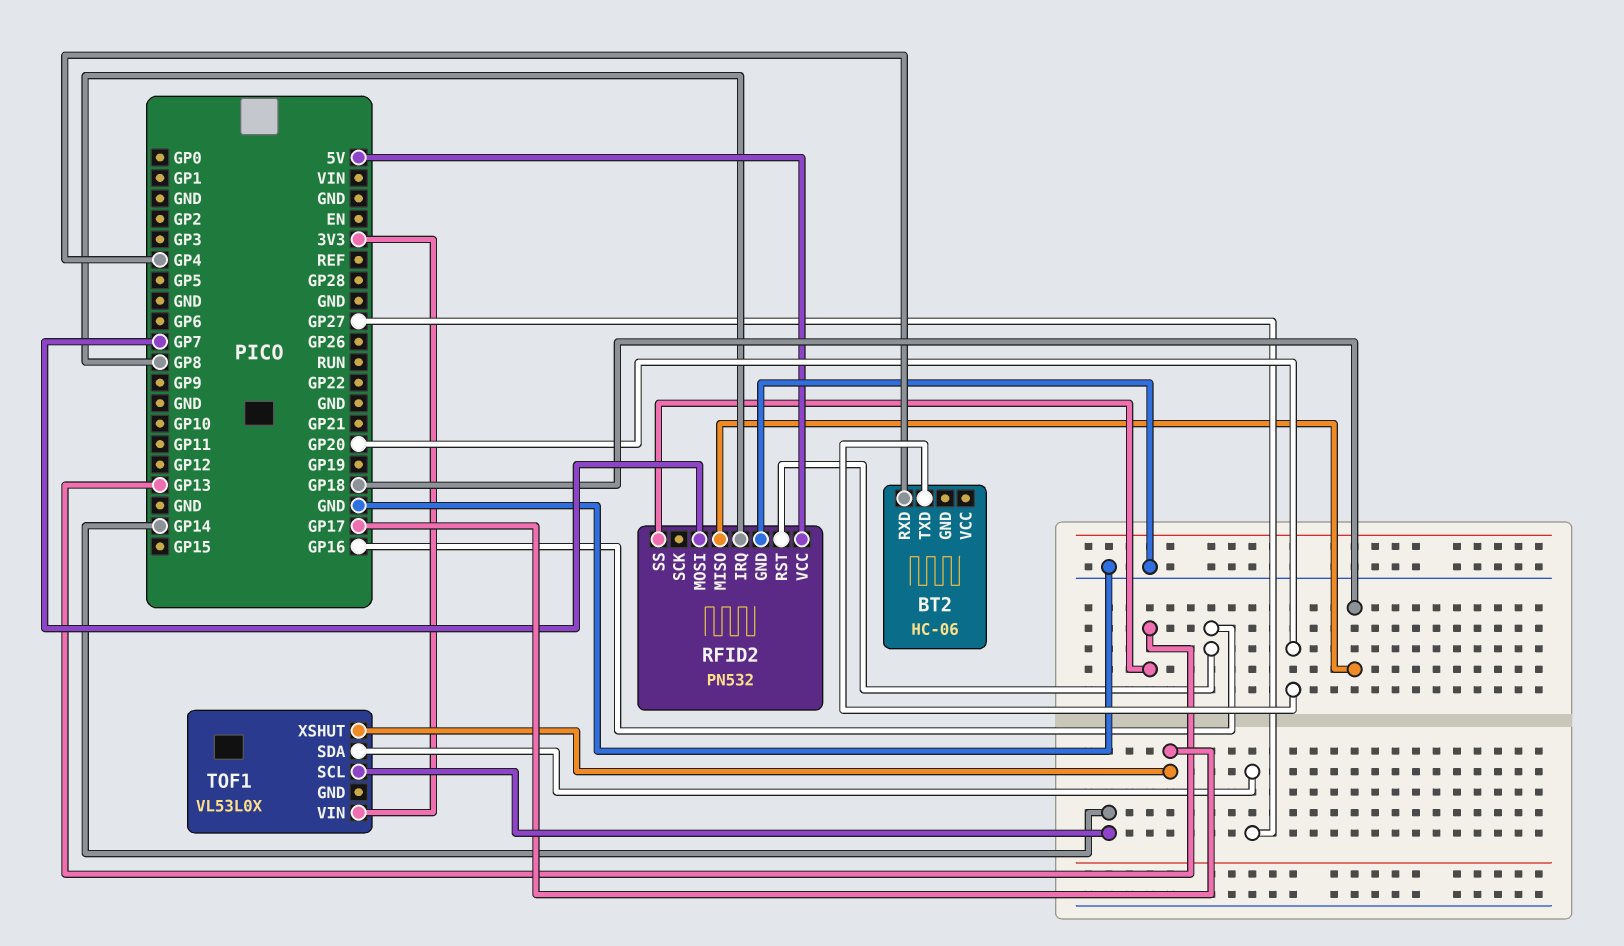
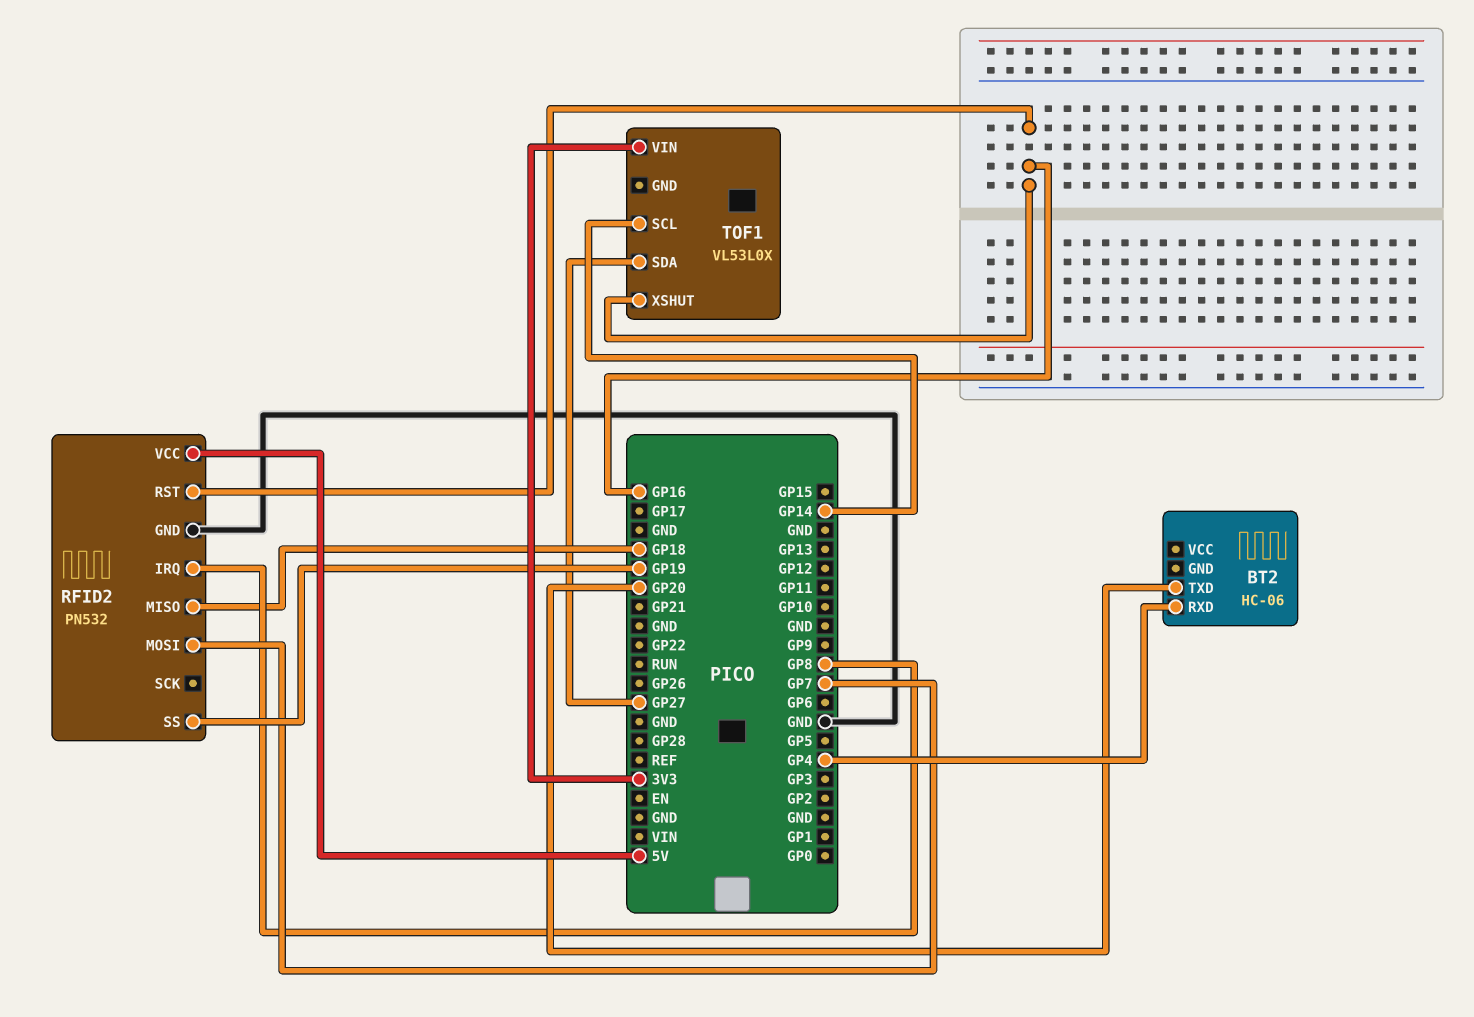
RFID2 pin SS: GP13 -> GP19
TOF1 pin XSHUT: GP17 -> GP16

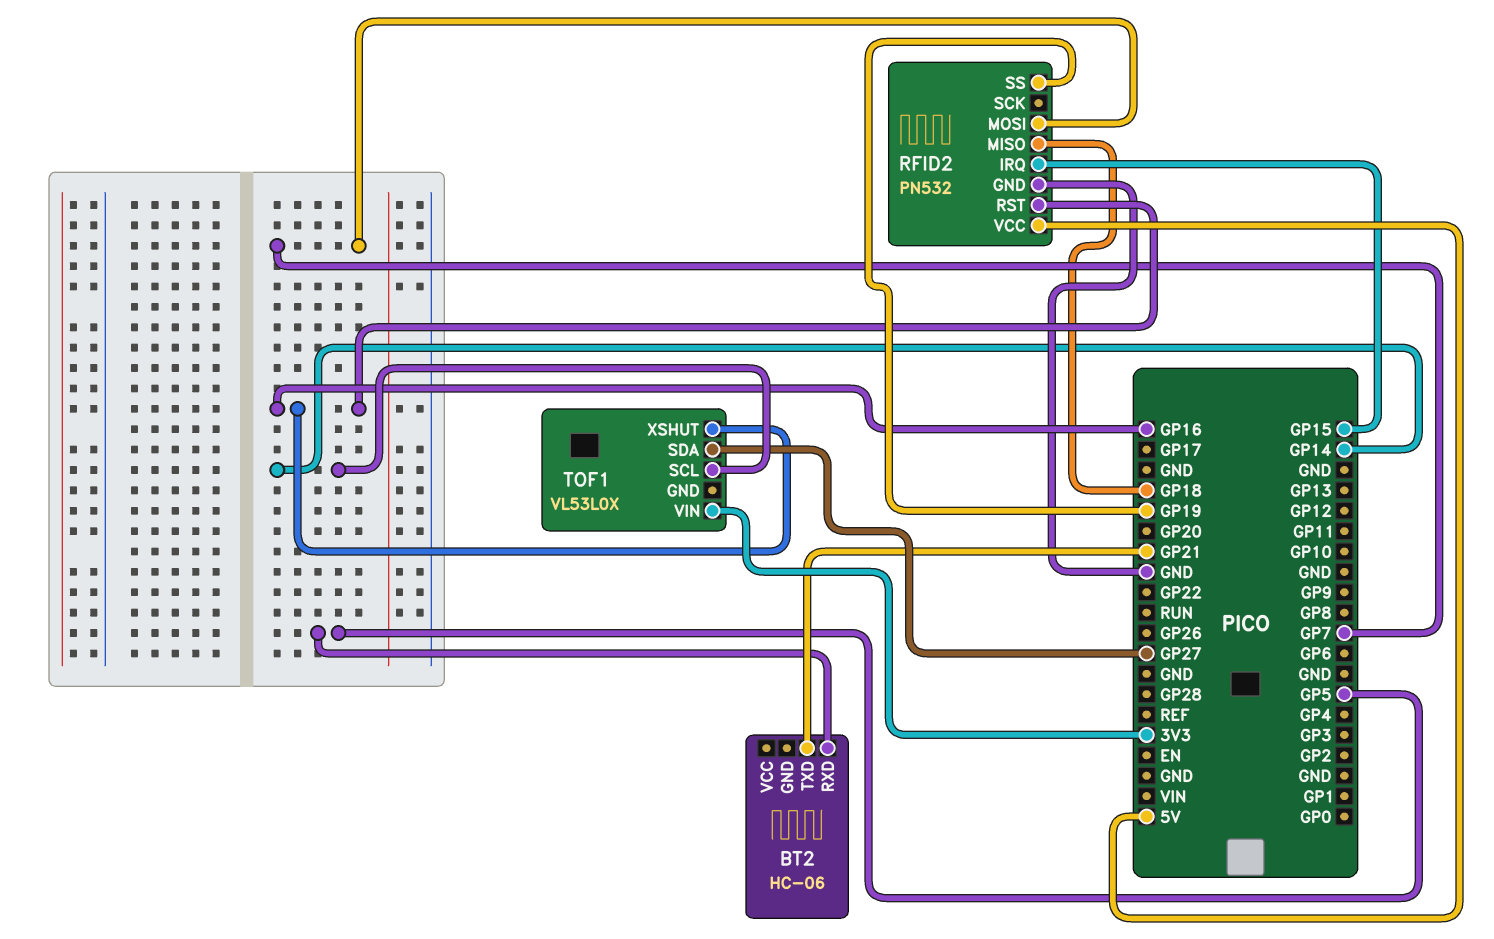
BT2 pin RXD: GP4 -> GP5
BT2 pin TXD: GP20 -> GP21
RFID2 pin IRQ: GP8 -> GP15

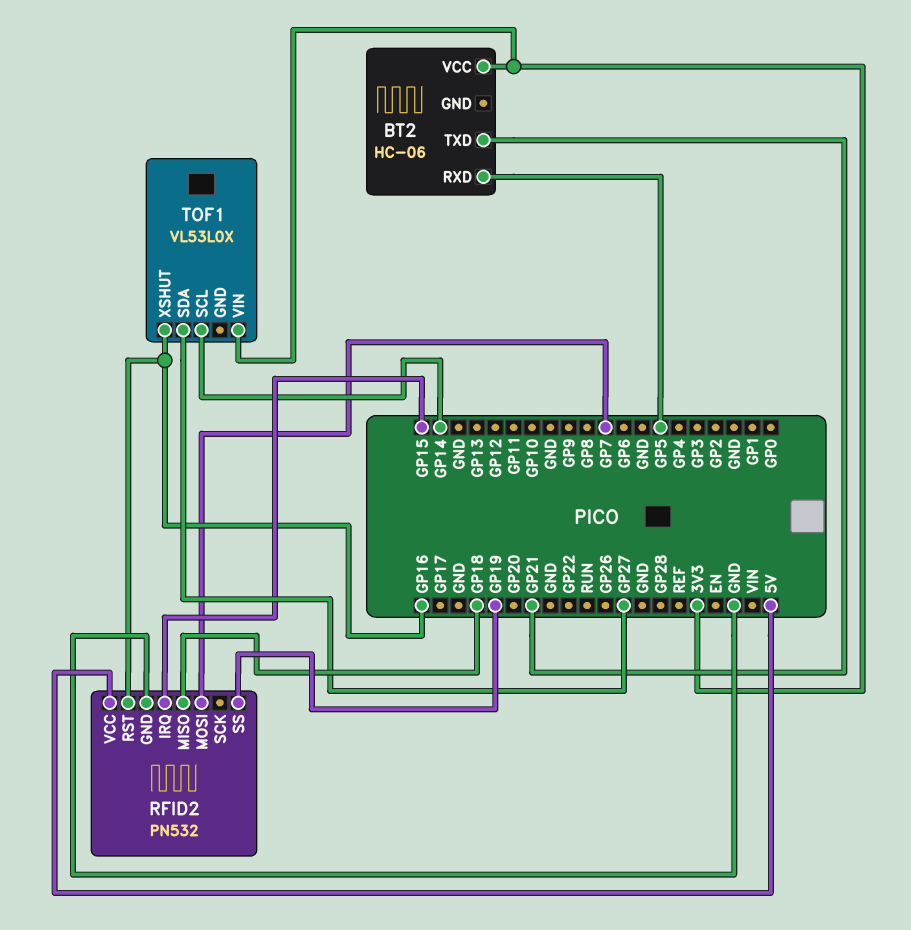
BT2 pin VCC: none -> 3V3

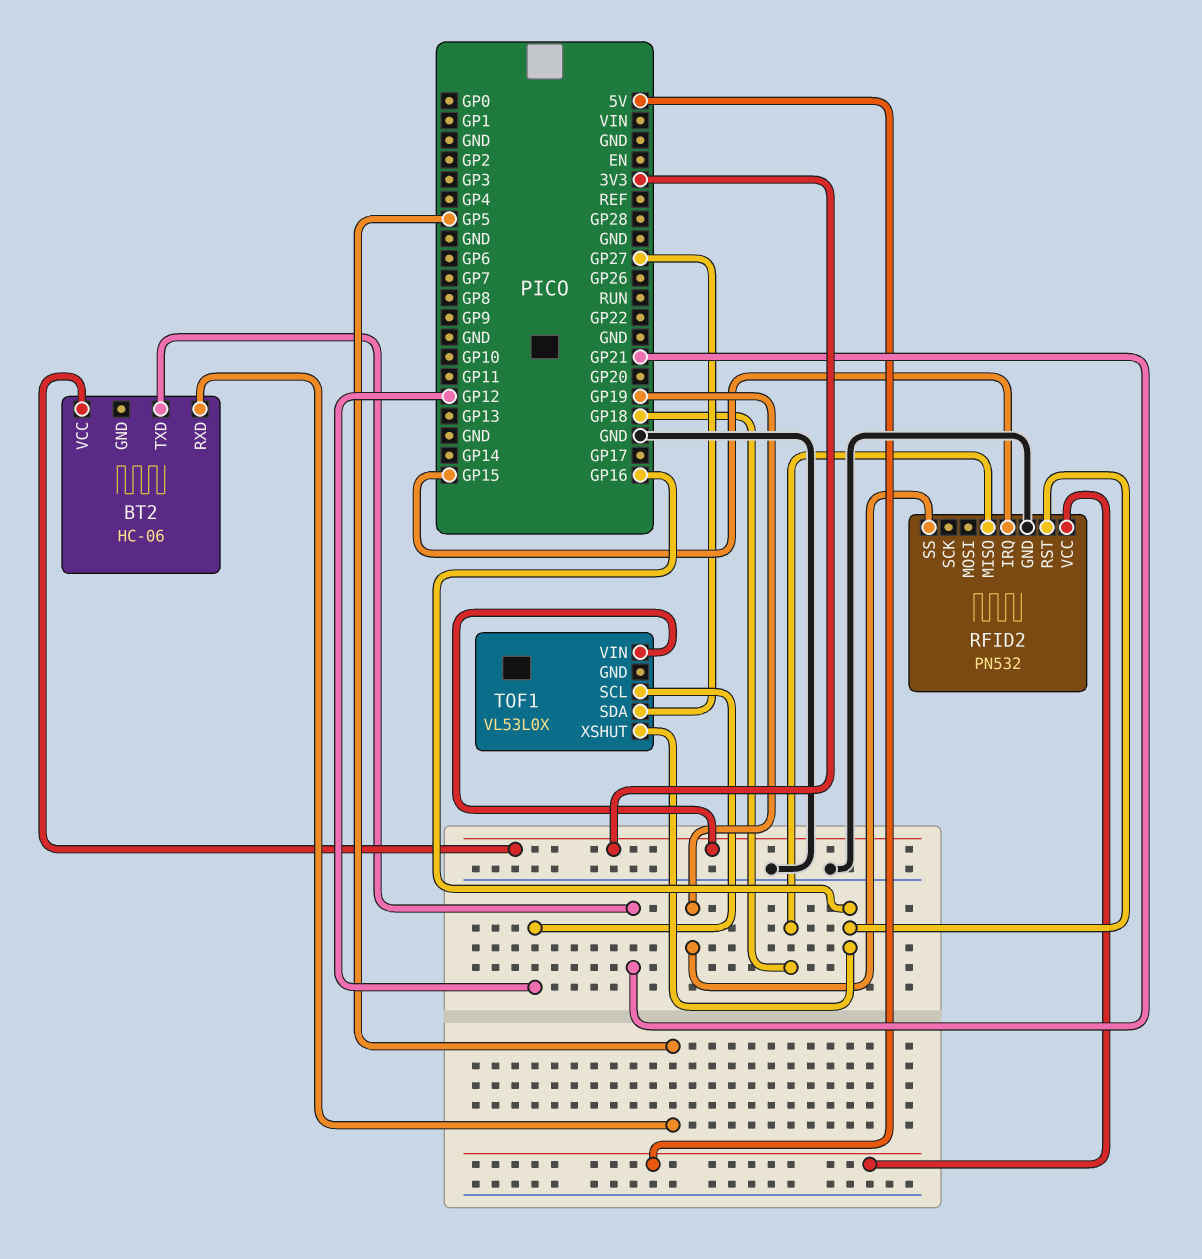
RFID2 pin MOSI: GP7 -> none
TOF1 pin SCL: GP14 -> GP12

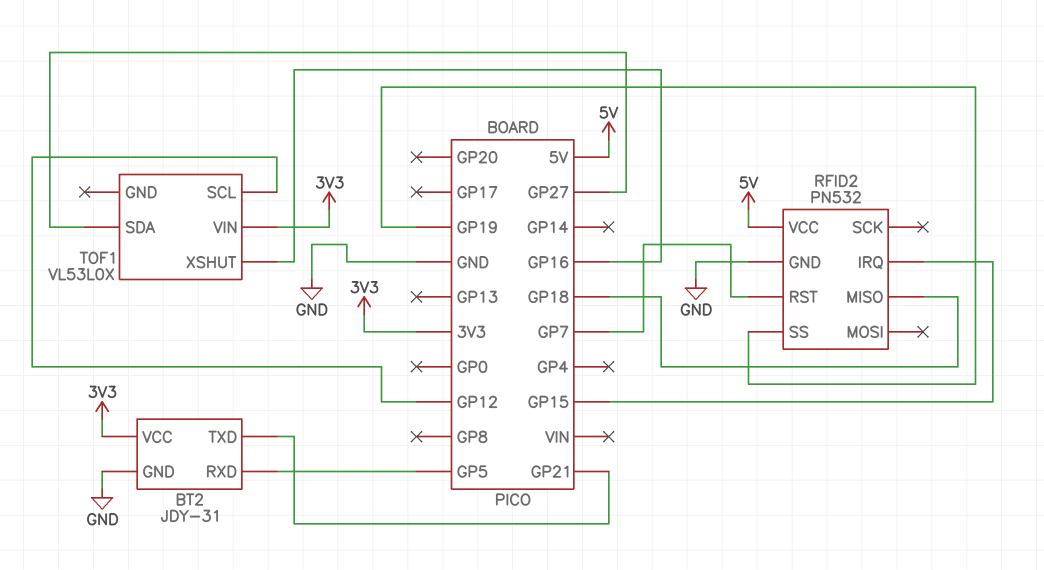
BT2: HC-06 -> JDY-31
BT2 pin GND: none -> GND
RFID2 pin RST: GP16 -> GP7

